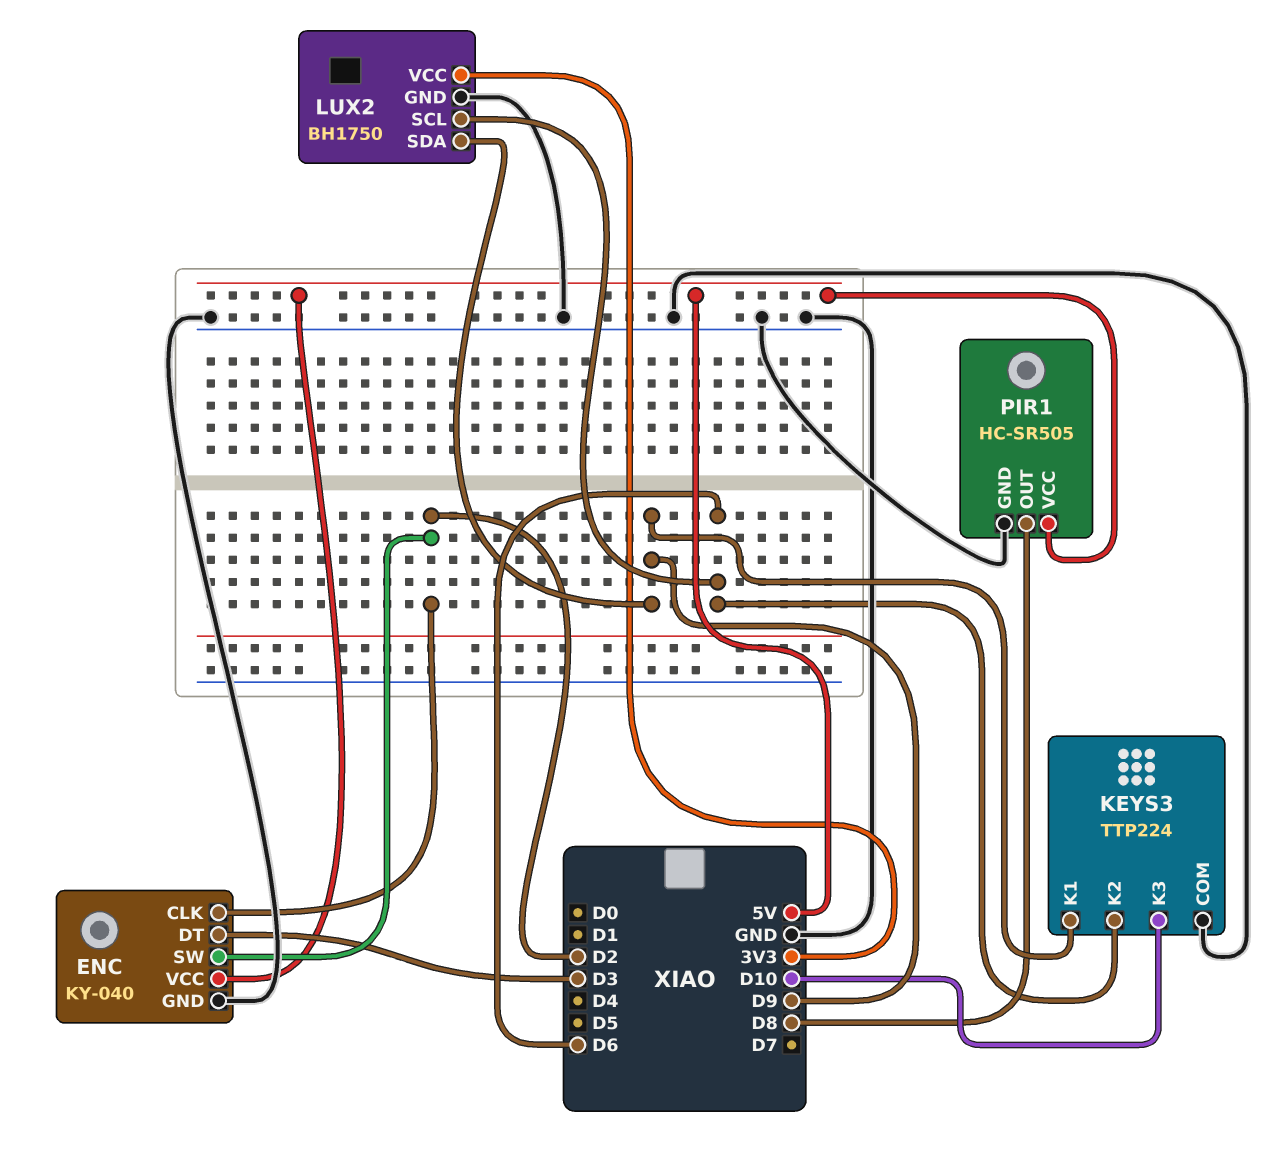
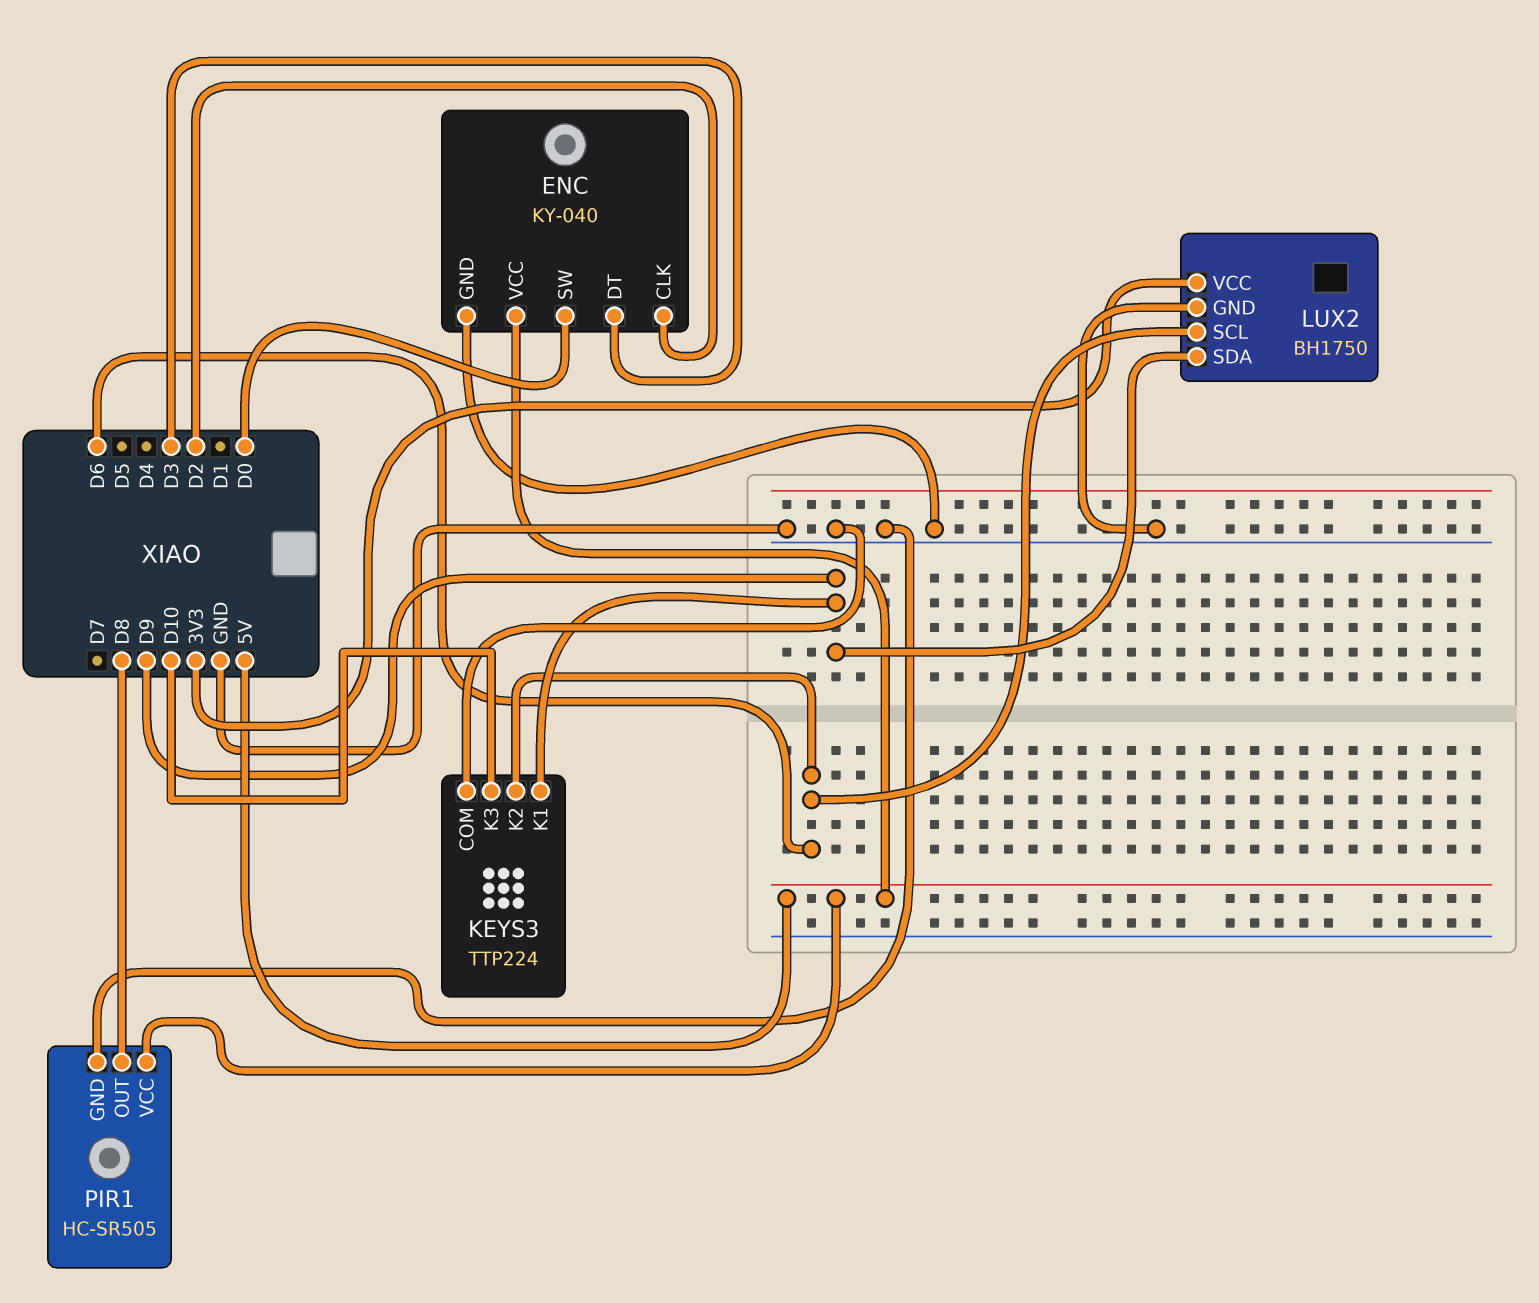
ENC pin SW: D2 -> D0

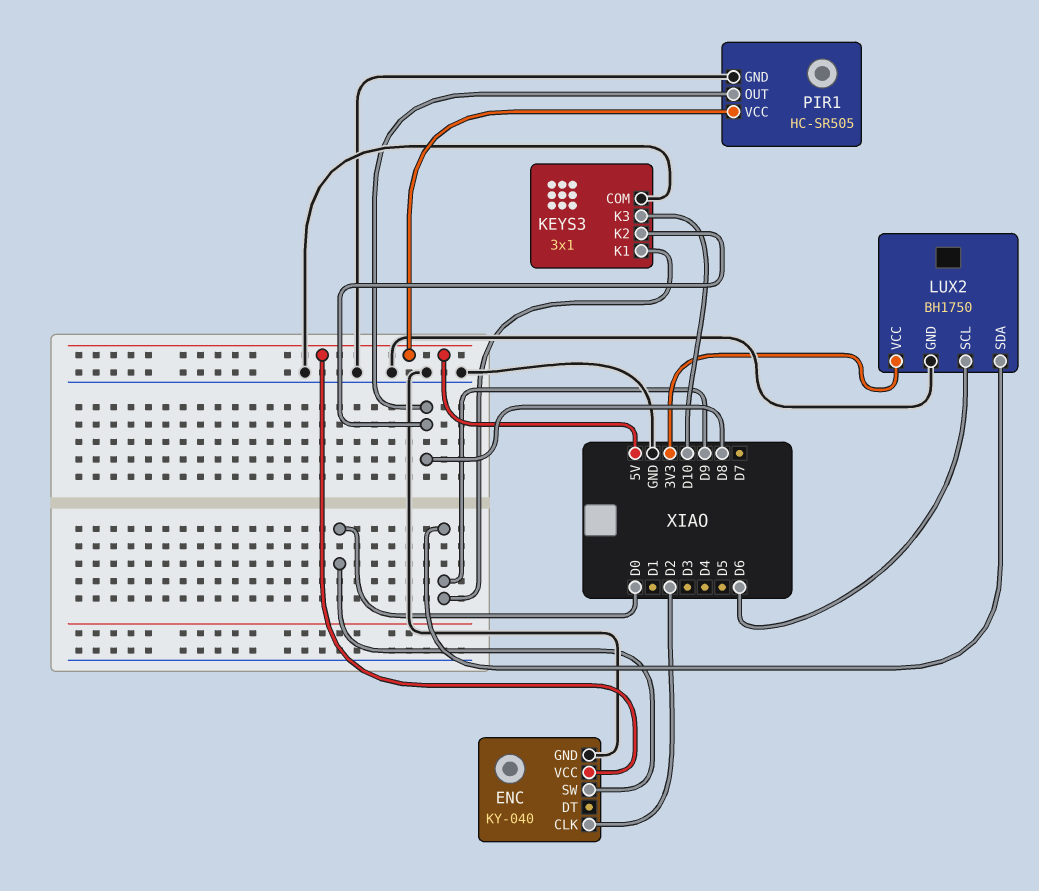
ENC pin DT: D3 -> none
KEYS3: TTP224 -> 3x1
KEYS3 pin K2: D6 -> D8

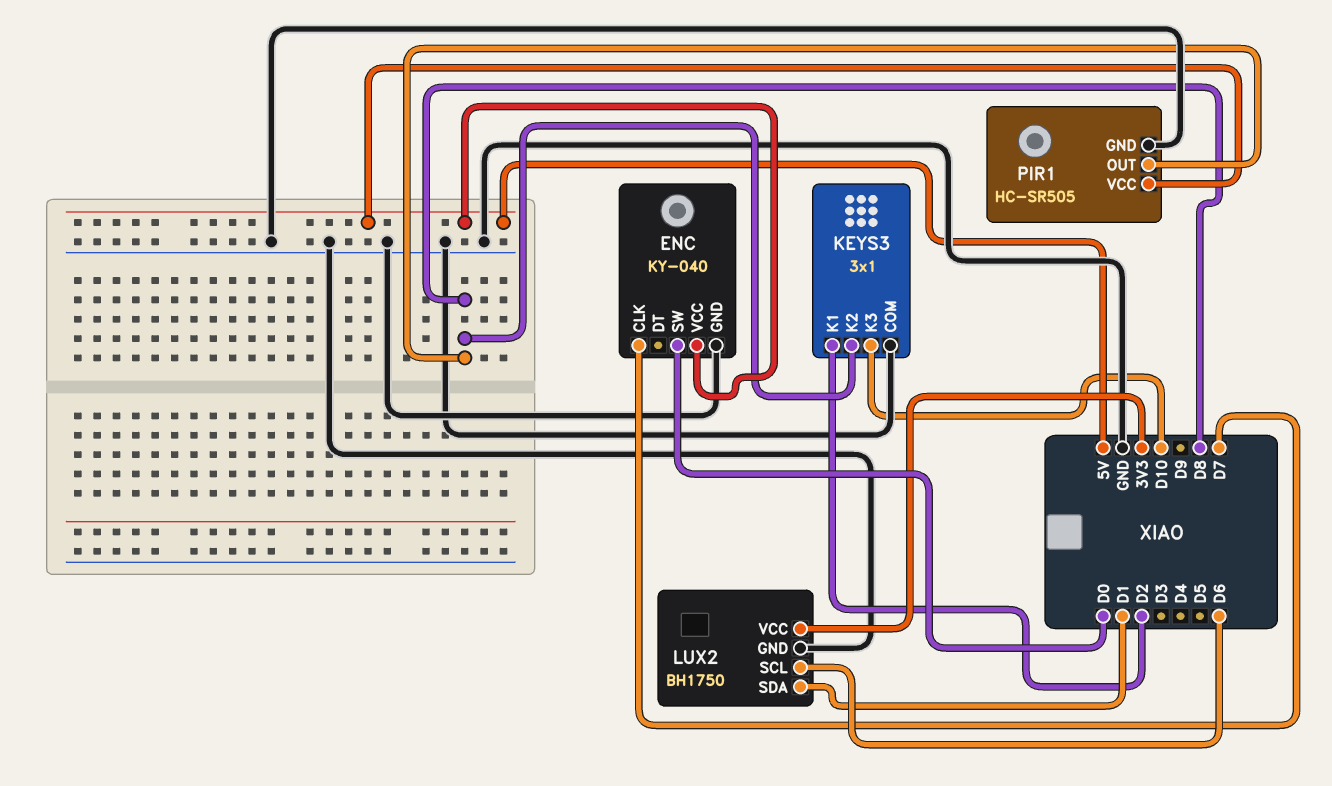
ENC pin CLK: D2 -> D7
KEYS3 pin K1: D9 -> D2
LUX2 pin SDA: D9 -> D1

